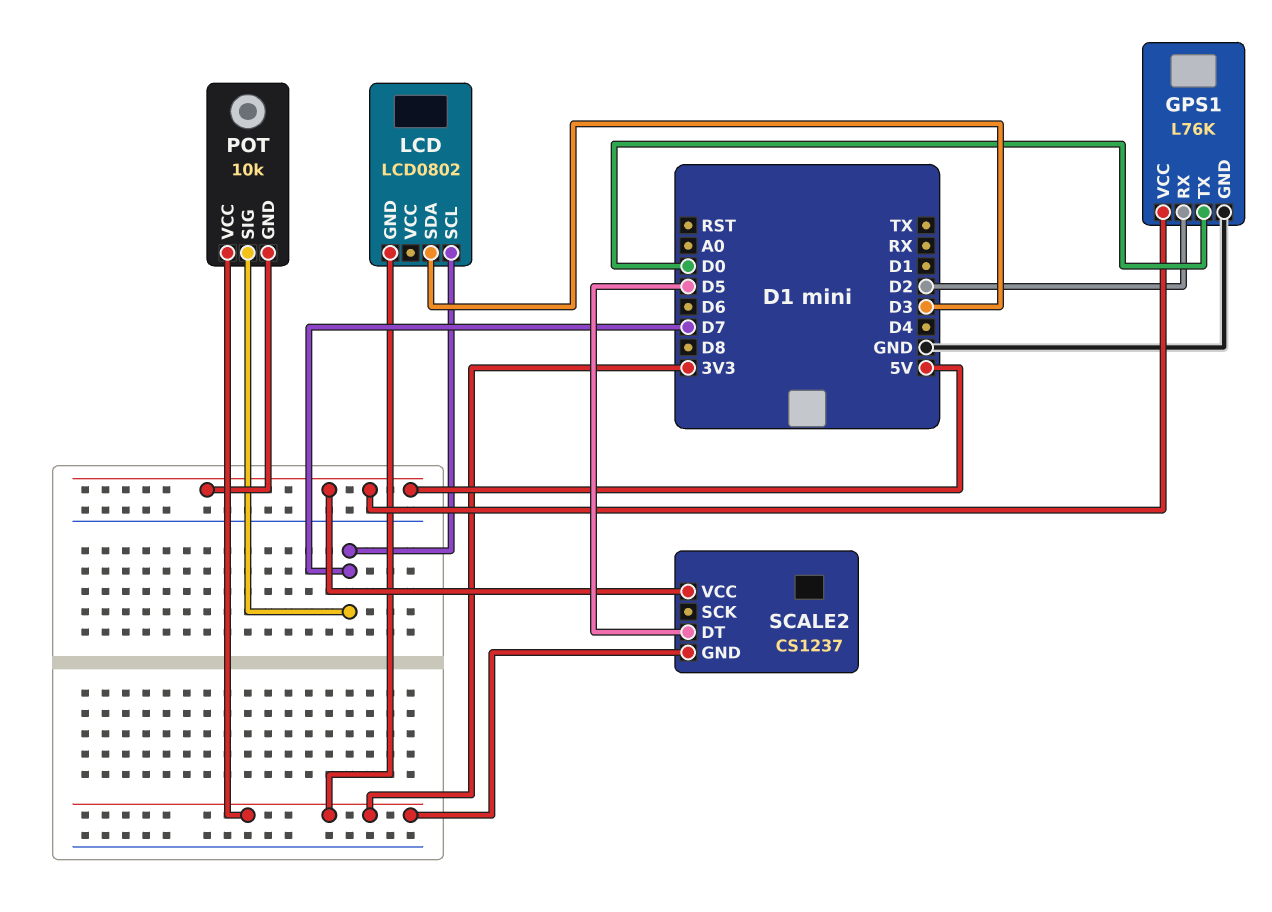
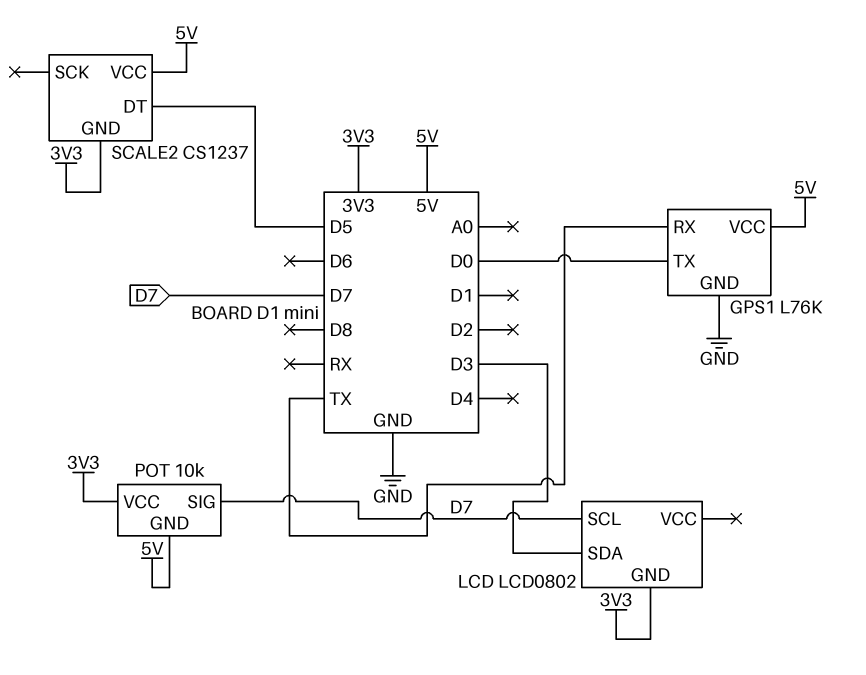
GPS1 pin RX: D2 -> TX

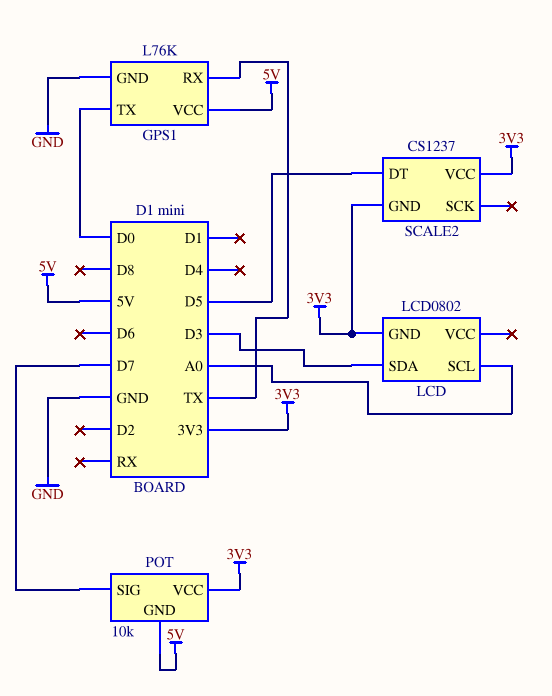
LCD pin SCL: D7 -> A0
SCALE2 pin VCC: 5V -> 3V3

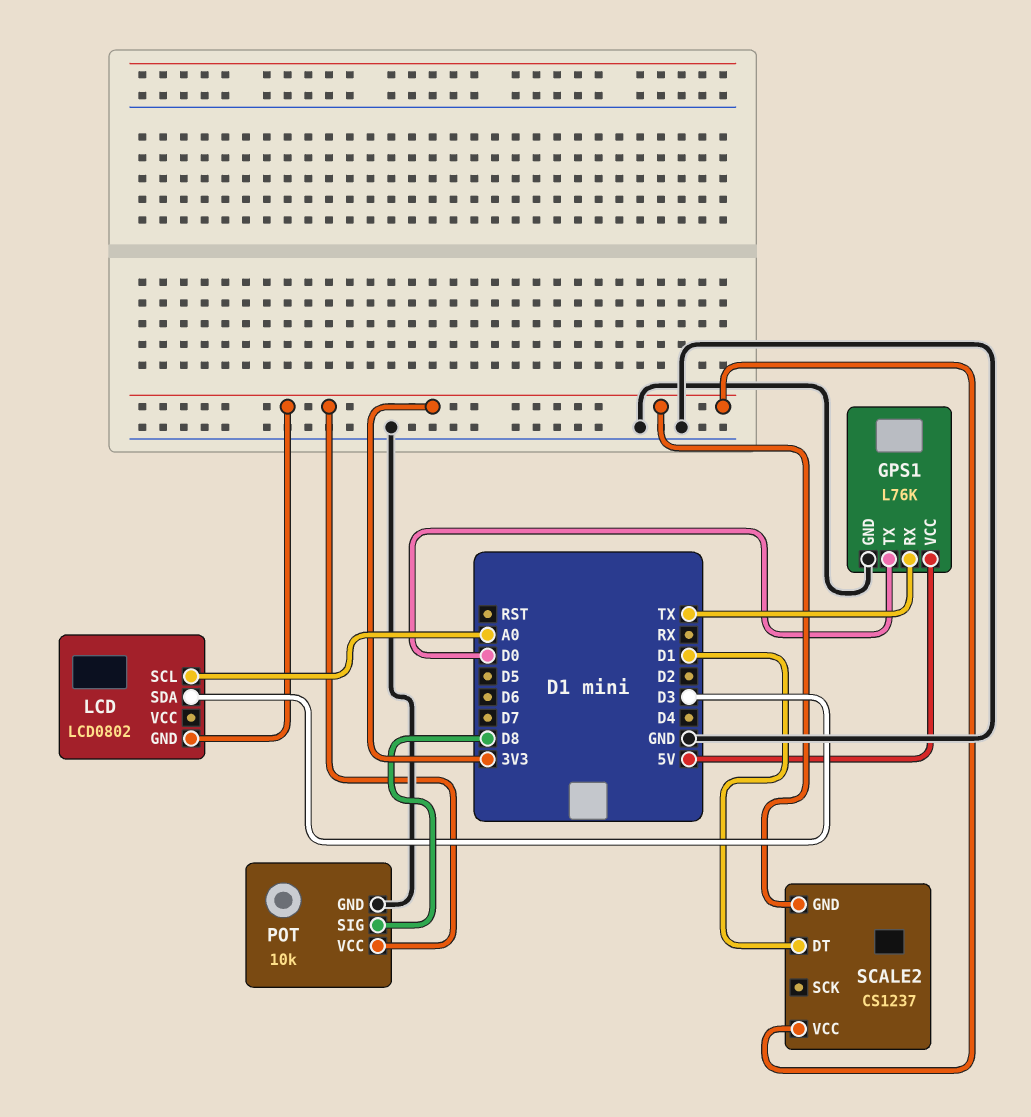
POT pin GND: 5V -> GND
POT pin SIG: D7 -> D8
SCALE2 pin DT: D5 -> D1

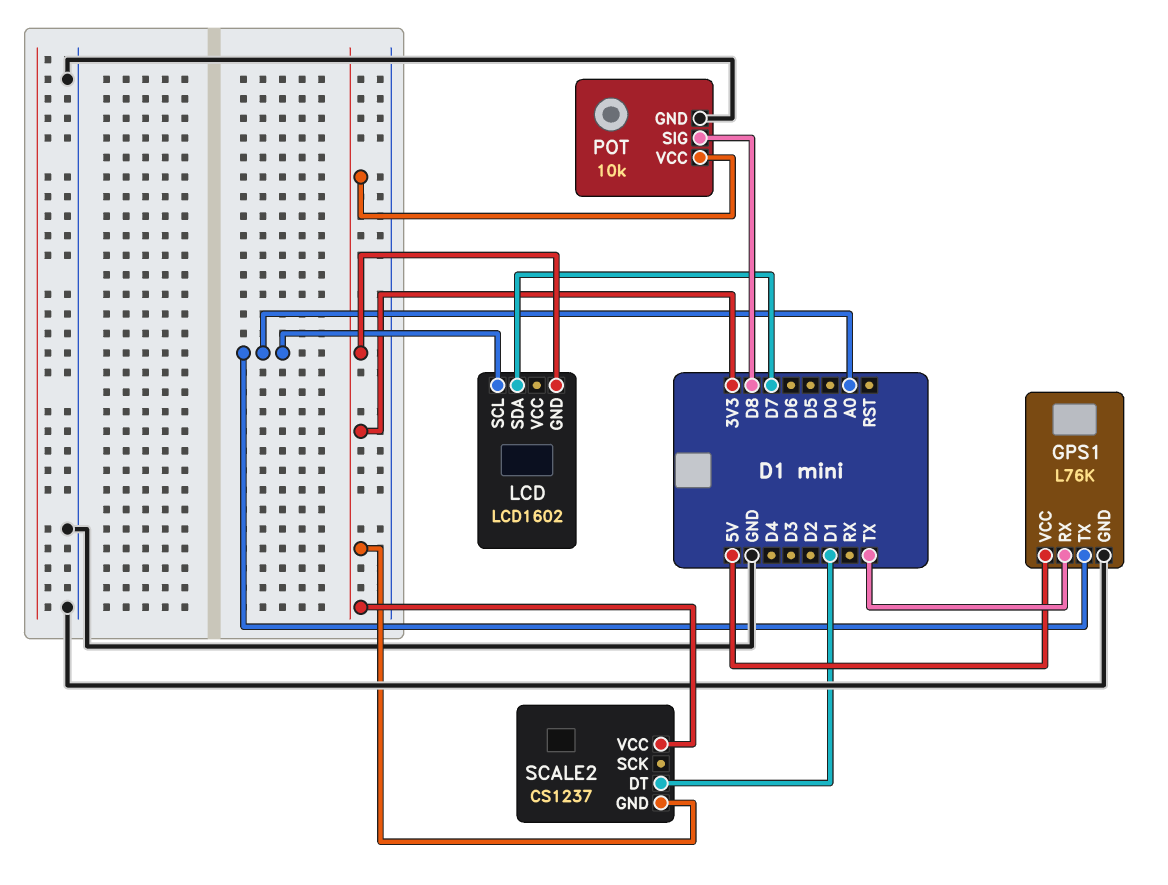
GPS1 pin TX: D0 -> A0
LCD: LCD0802 -> LCD1602
LCD pin SDA: D3 -> D7

